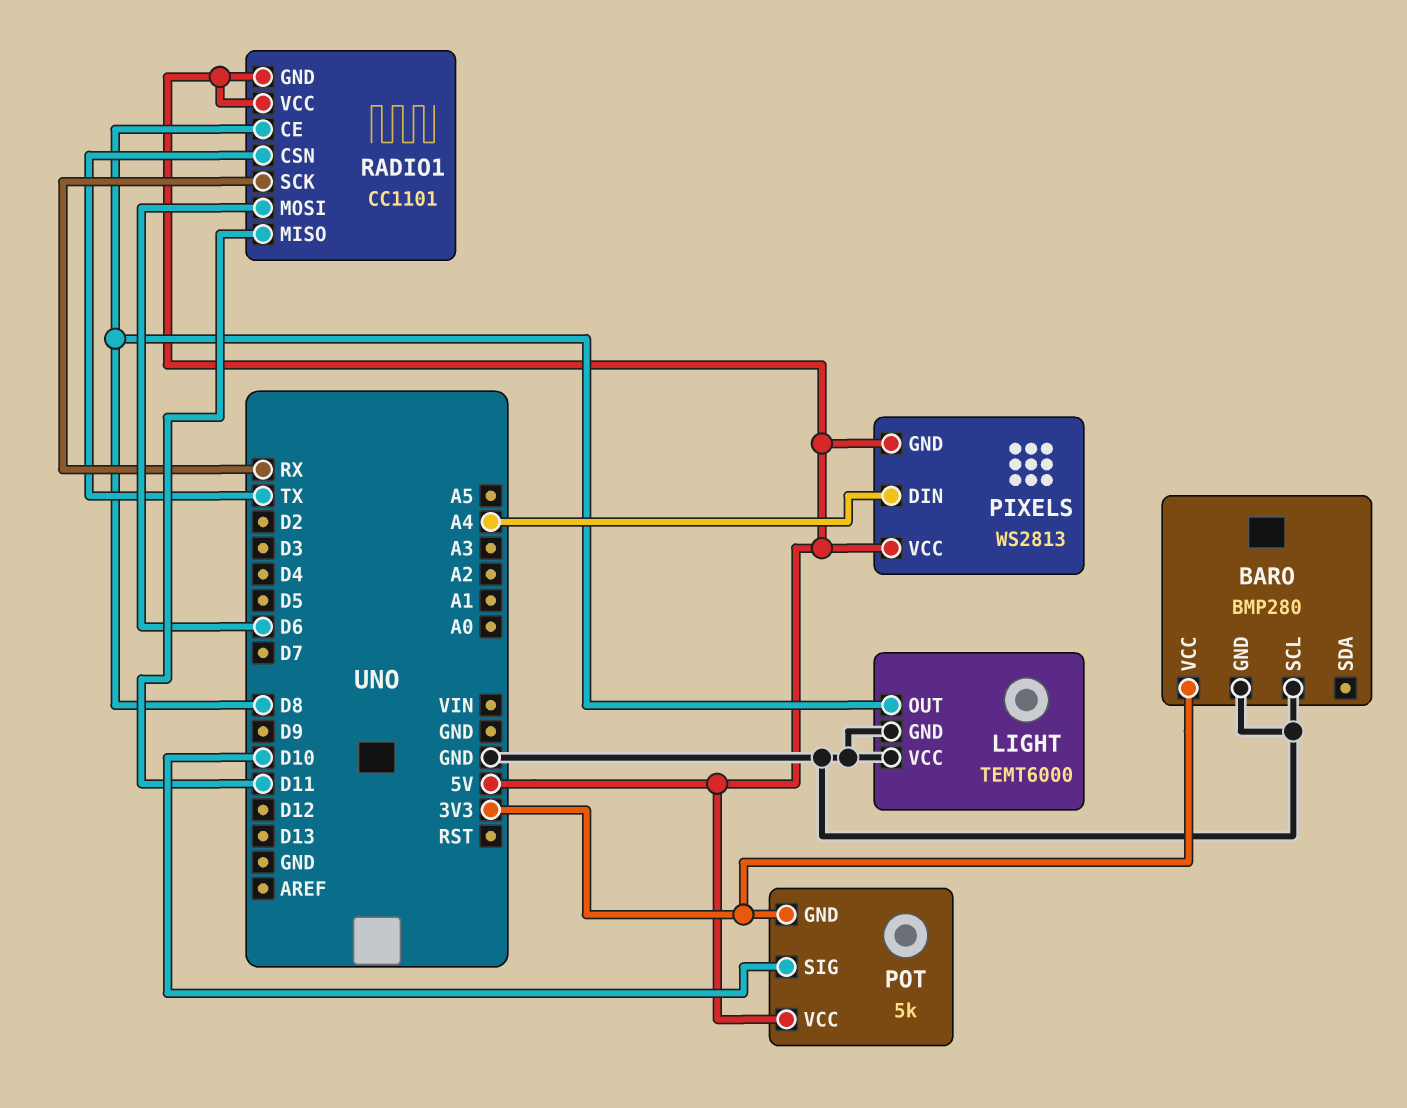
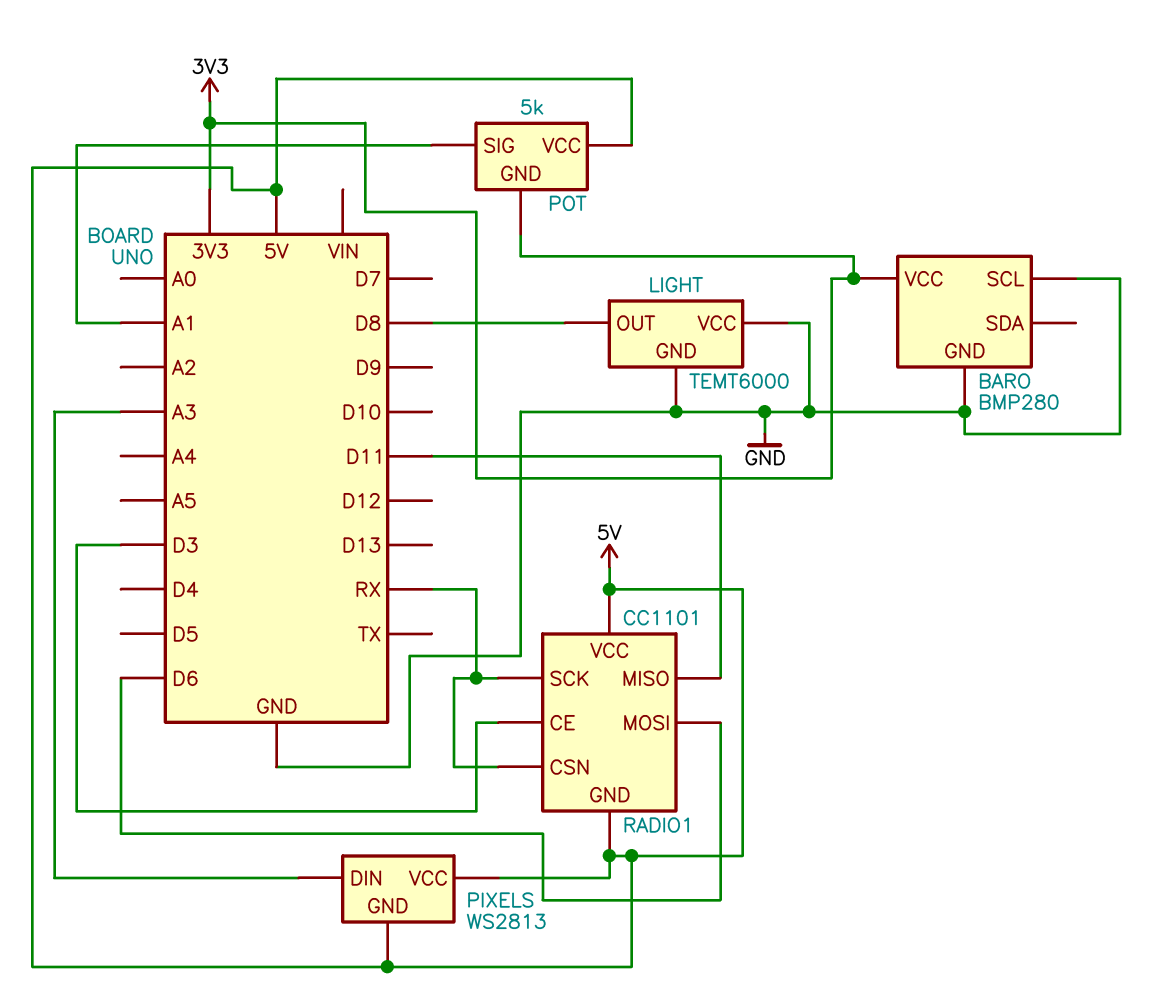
PIXELS pin DIN: A4 -> A3
POT pin SIG: D10 -> A1
RADIO1 pin CE: D8 -> D3
RADIO1 pin CSN: TX -> RX

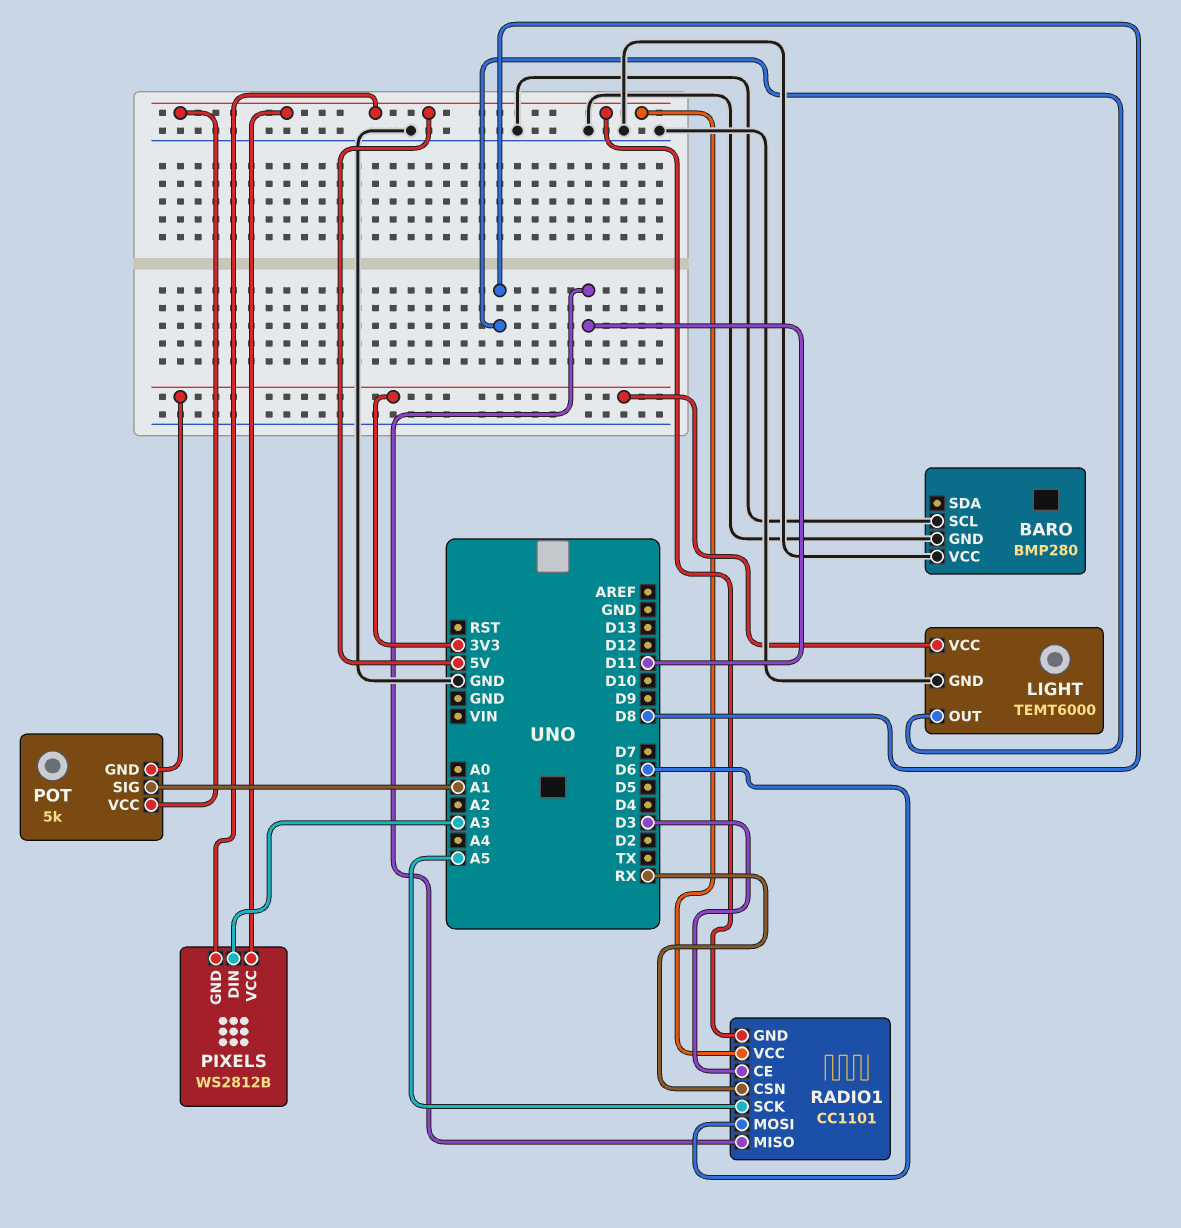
BARO pin VCC: 3V3 -> GND
LIGHT pin VCC: GND -> 3V3
PIXELS: WS2813 -> WS2812B
RADIO1 pin SCK: RX -> A5

